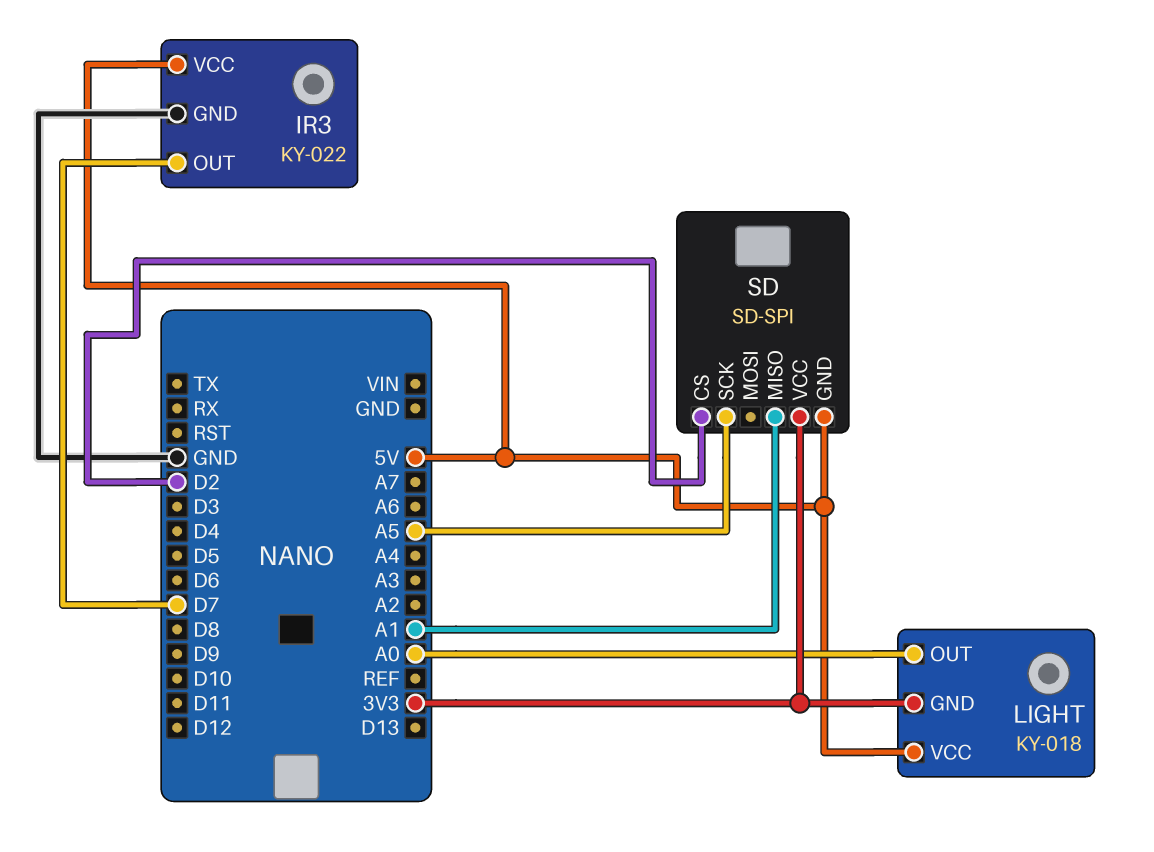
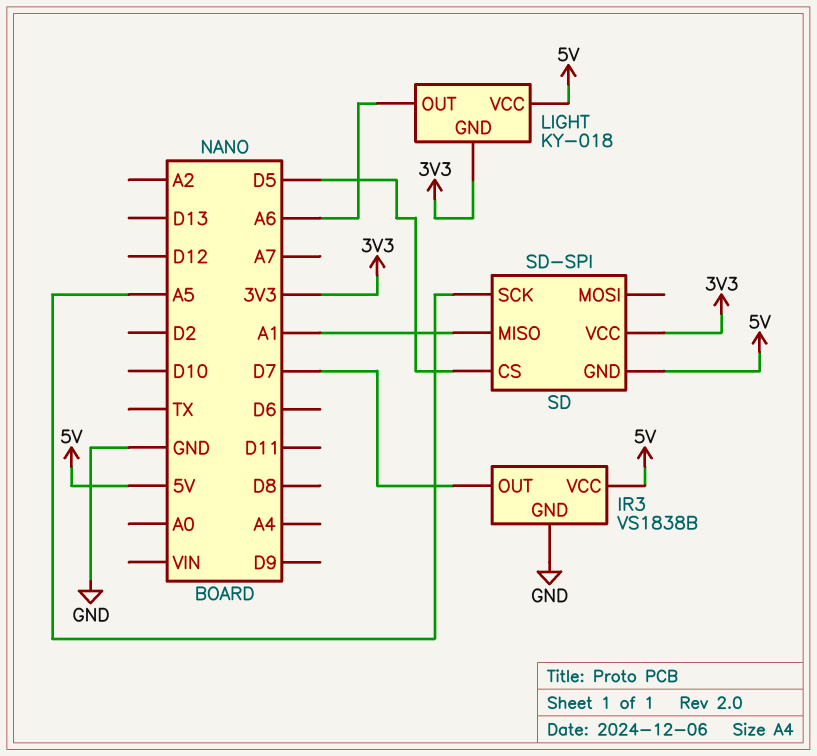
IR3: KY-022 -> VS1838B
LIGHT pin OUT: A0 -> A6
SD pin CS: D2 -> D5

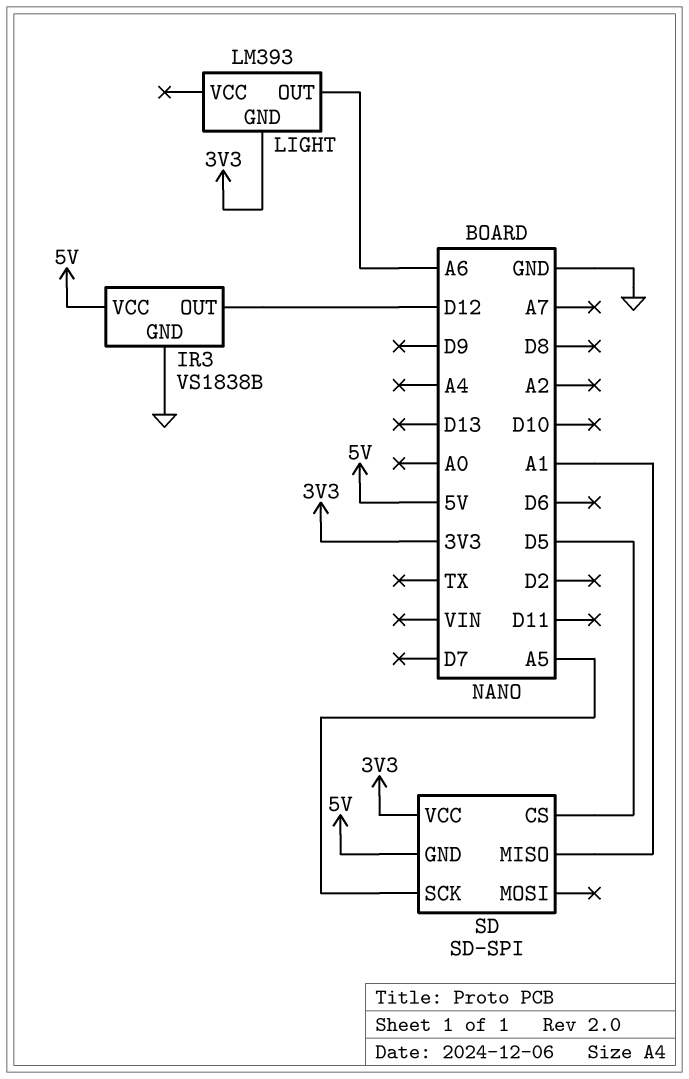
IR3 pin OUT: D7 -> D12
LIGHT: KY-018 -> LM393
LIGHT pin VCC: 5V -> none

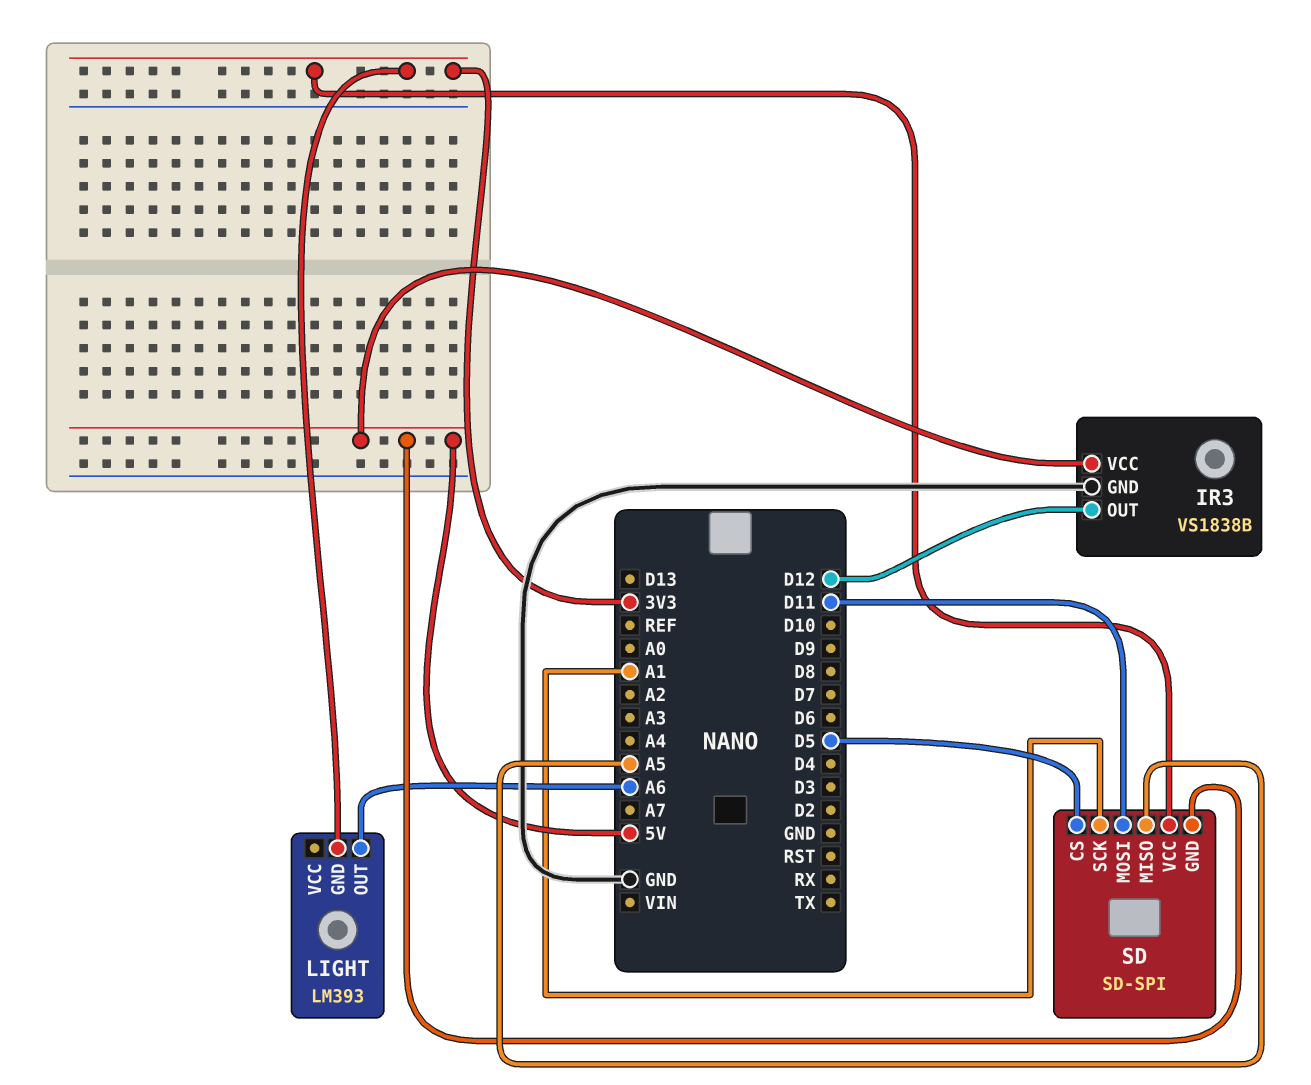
SD pin MISO: A1 -> A5
SD pin MOSI: none -> D11
SD pin SCK: A5 -> A1

